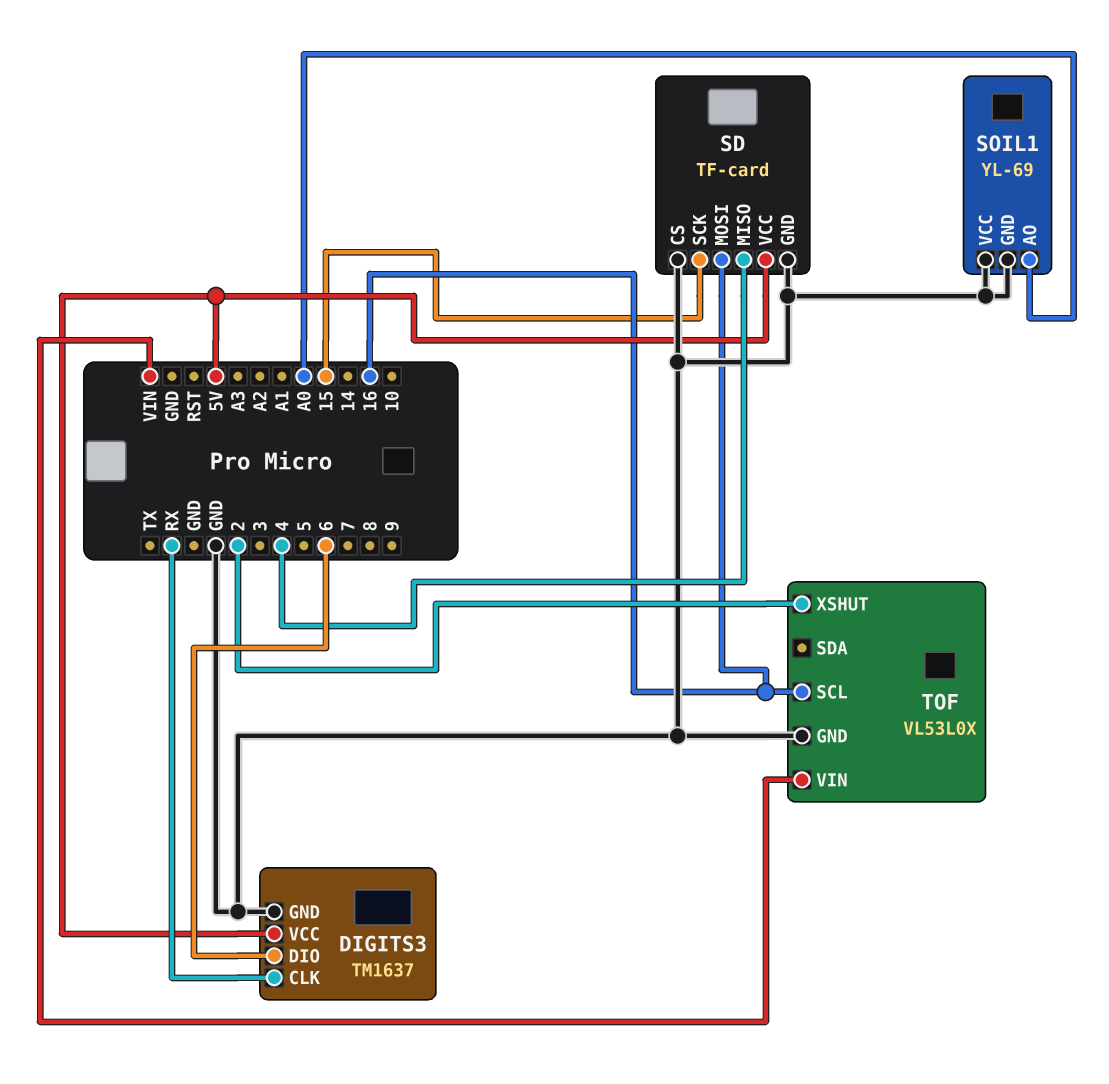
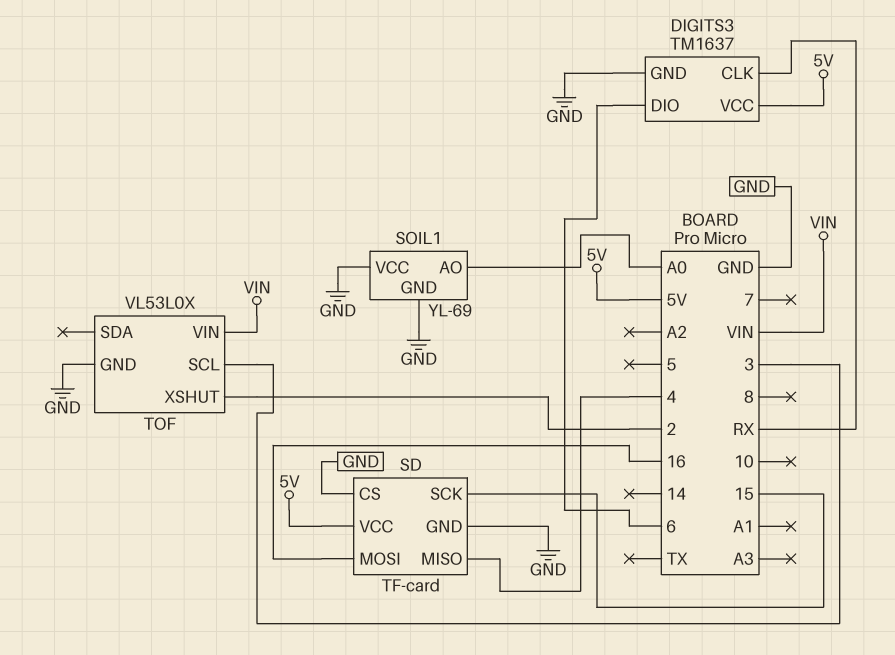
TOF pin SCL: 16 -> 3

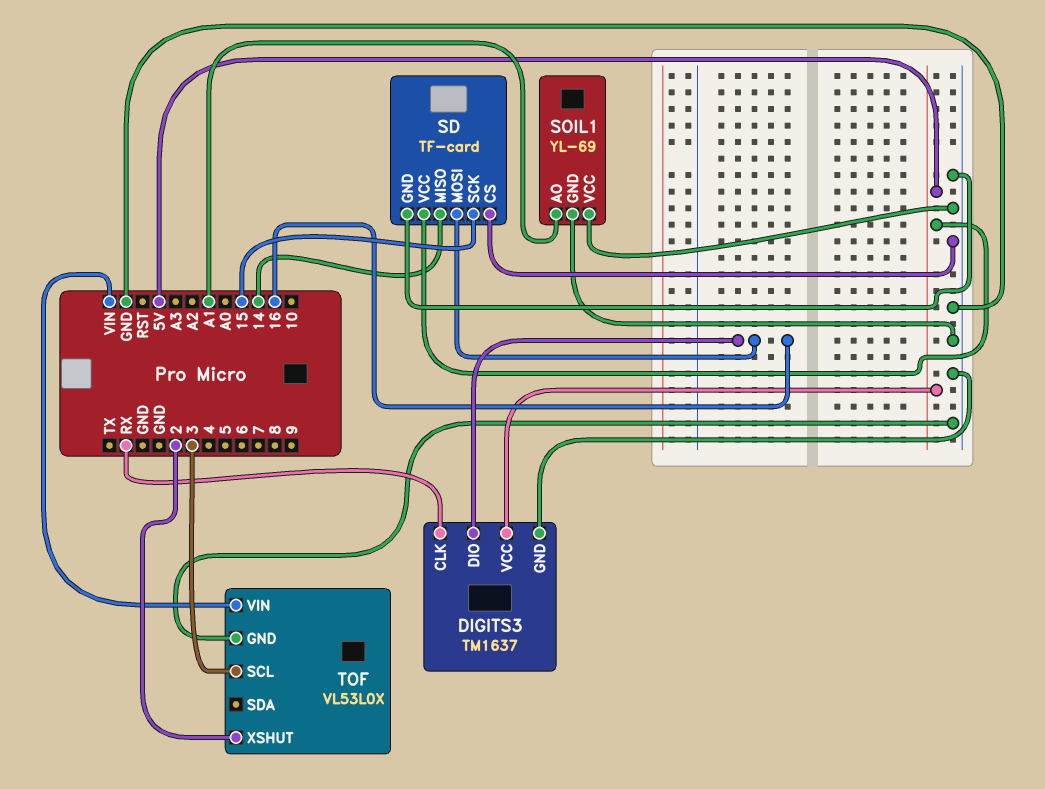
DIGITS3 pin DIO: 6 -> 16
SD pin MISO: 4 -> 14
SOIL1 pin AO: A0 -> A1

